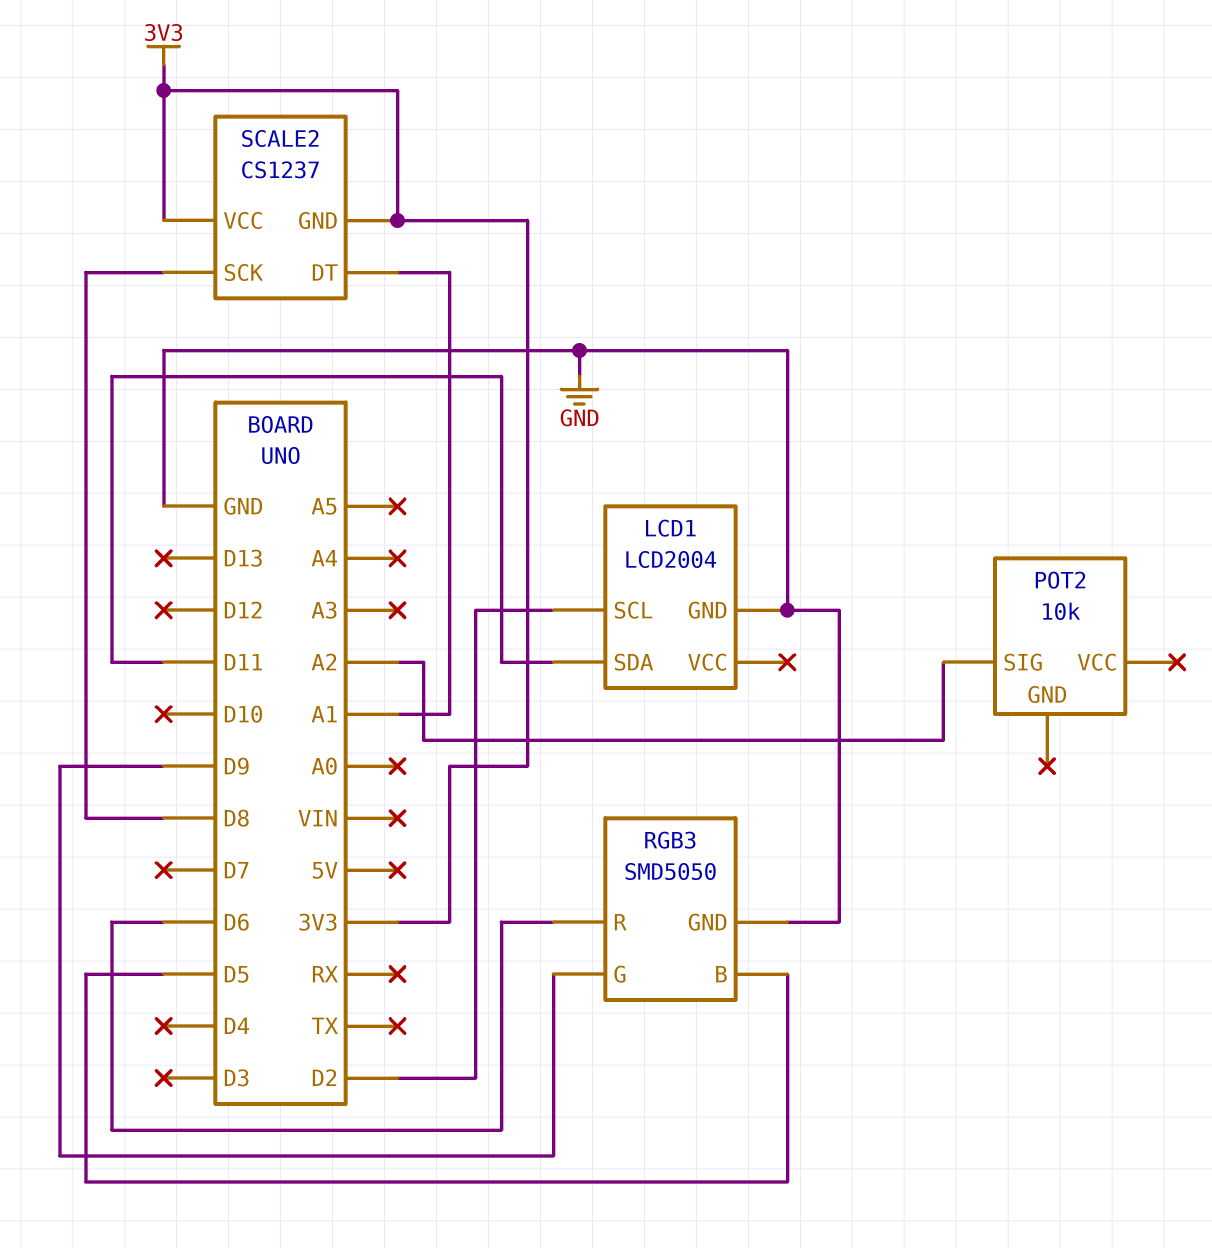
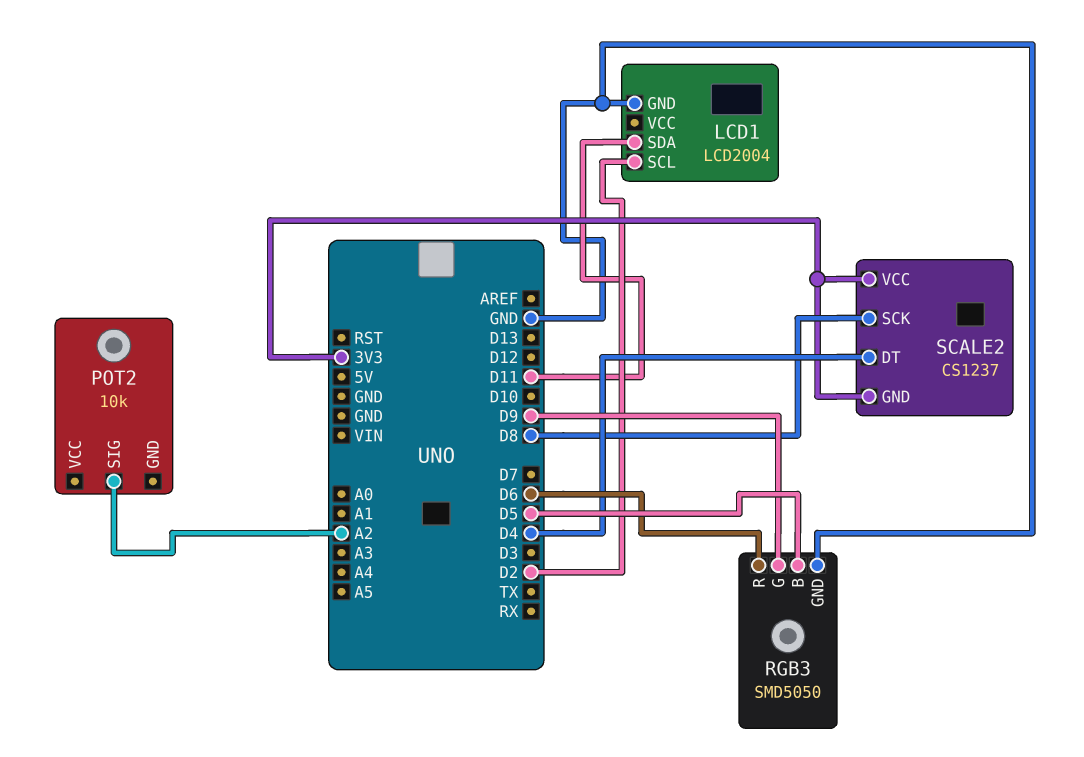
SCALE2 pin DT: A1 -> D4

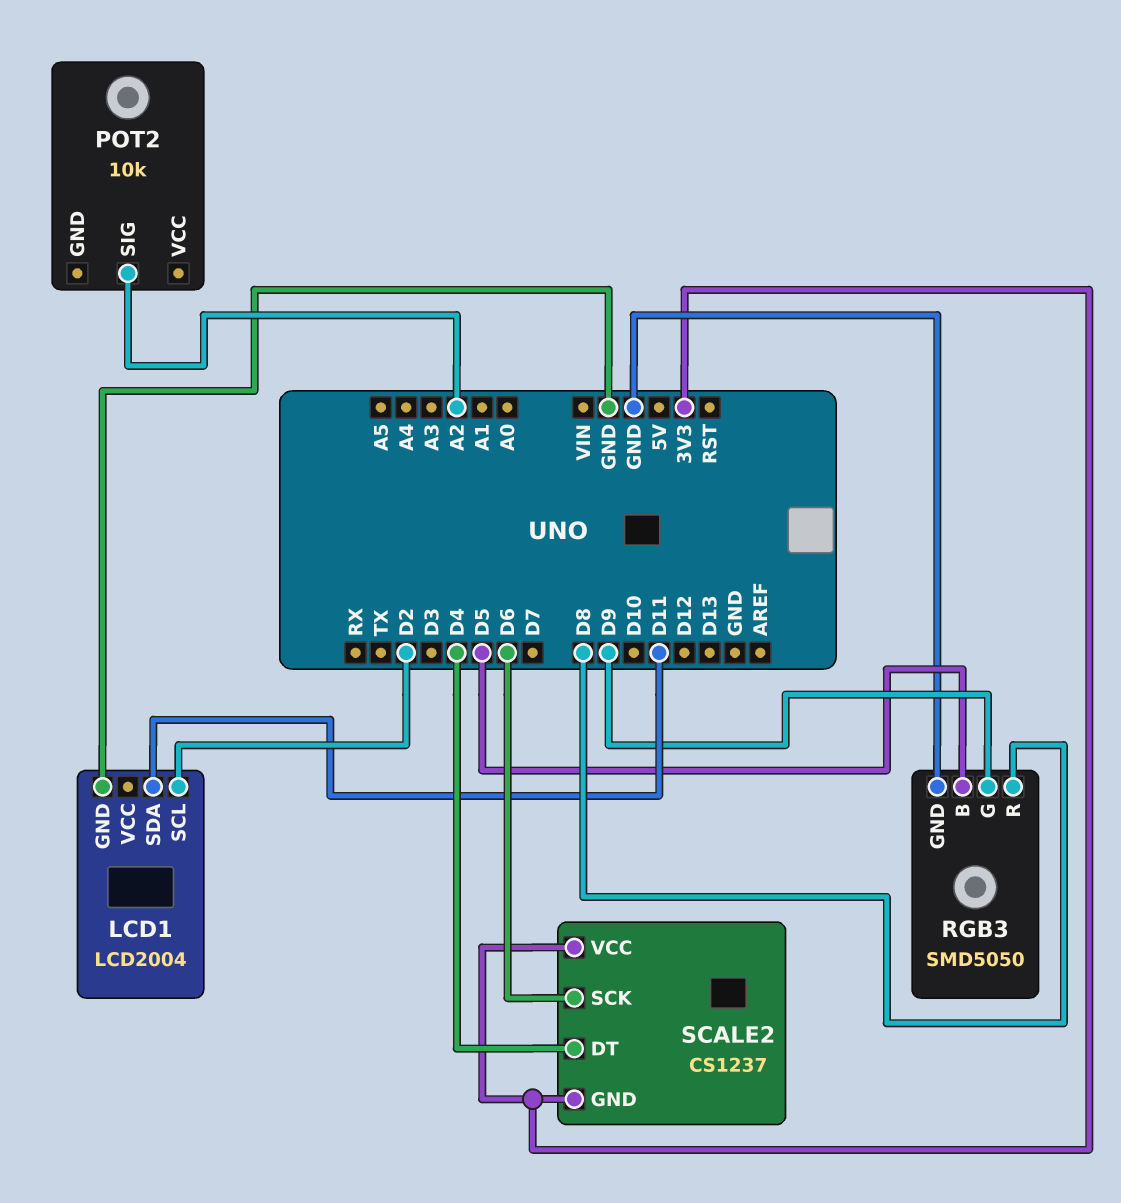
RGB3 pin R: D6 -> D8
SCALE2 pin SCK: D8 -> D6

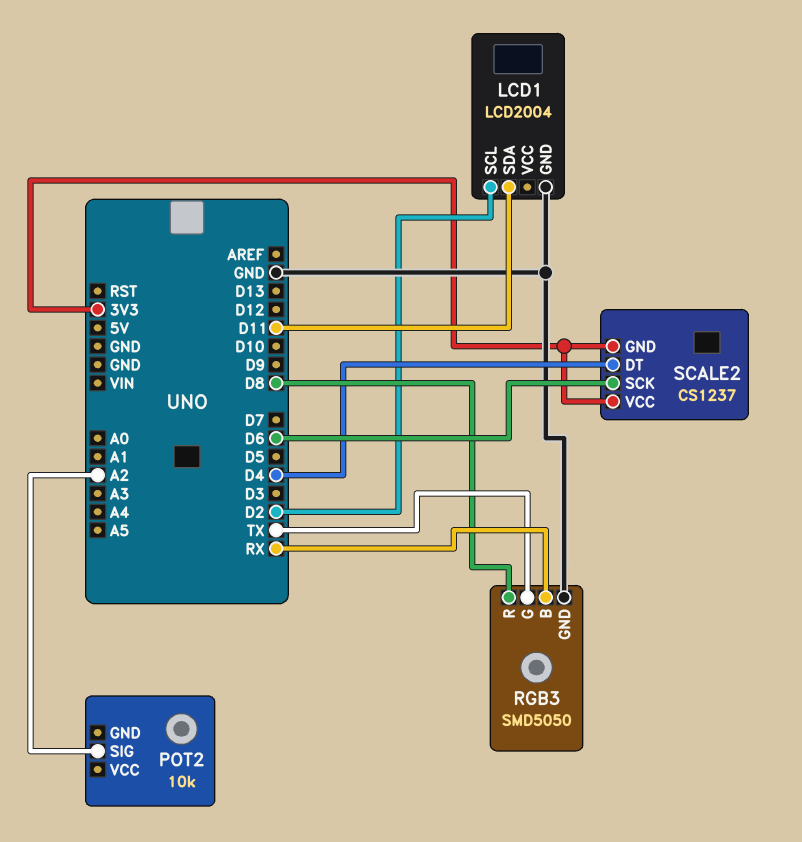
RGB3 pin B: D5 -> RX
RGB3 pin G: D9 -> TX

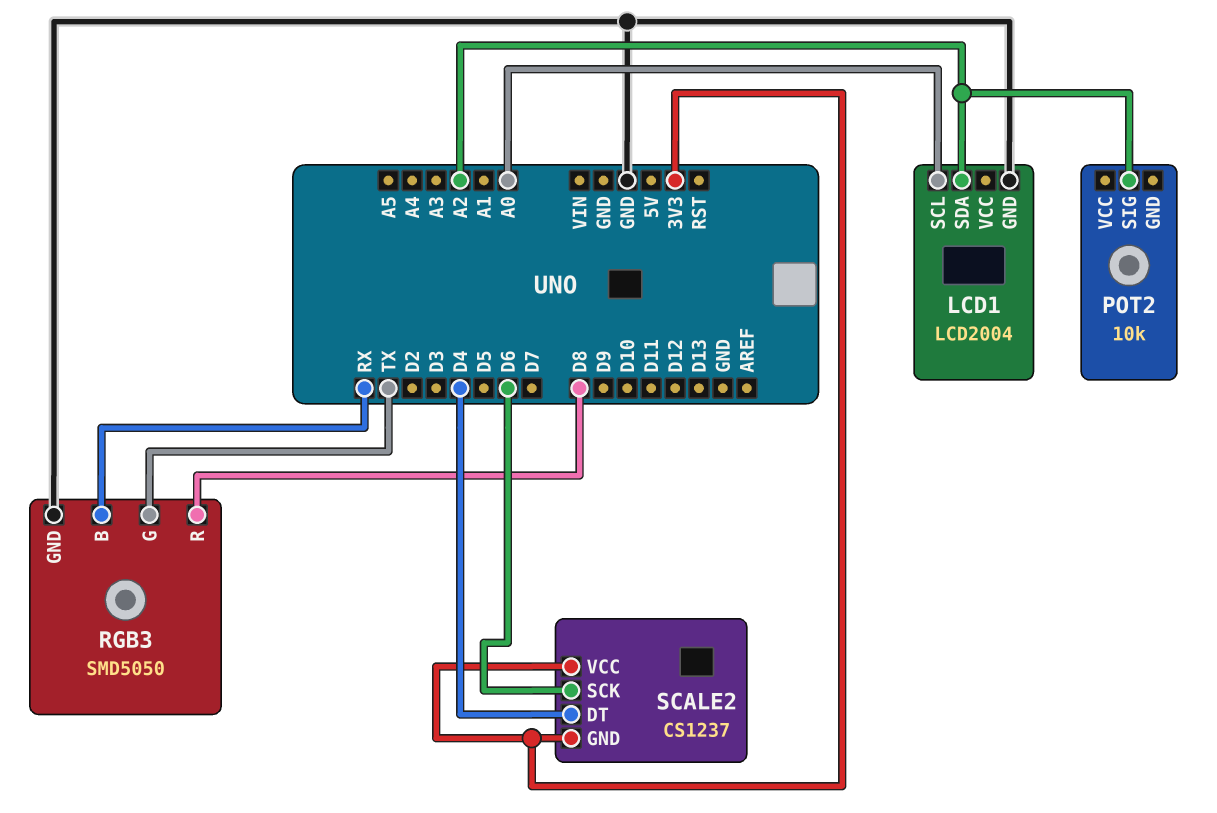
LCD1 pin SCL: D2 -> A0
LCD1 pin SDA: D11 -> A2

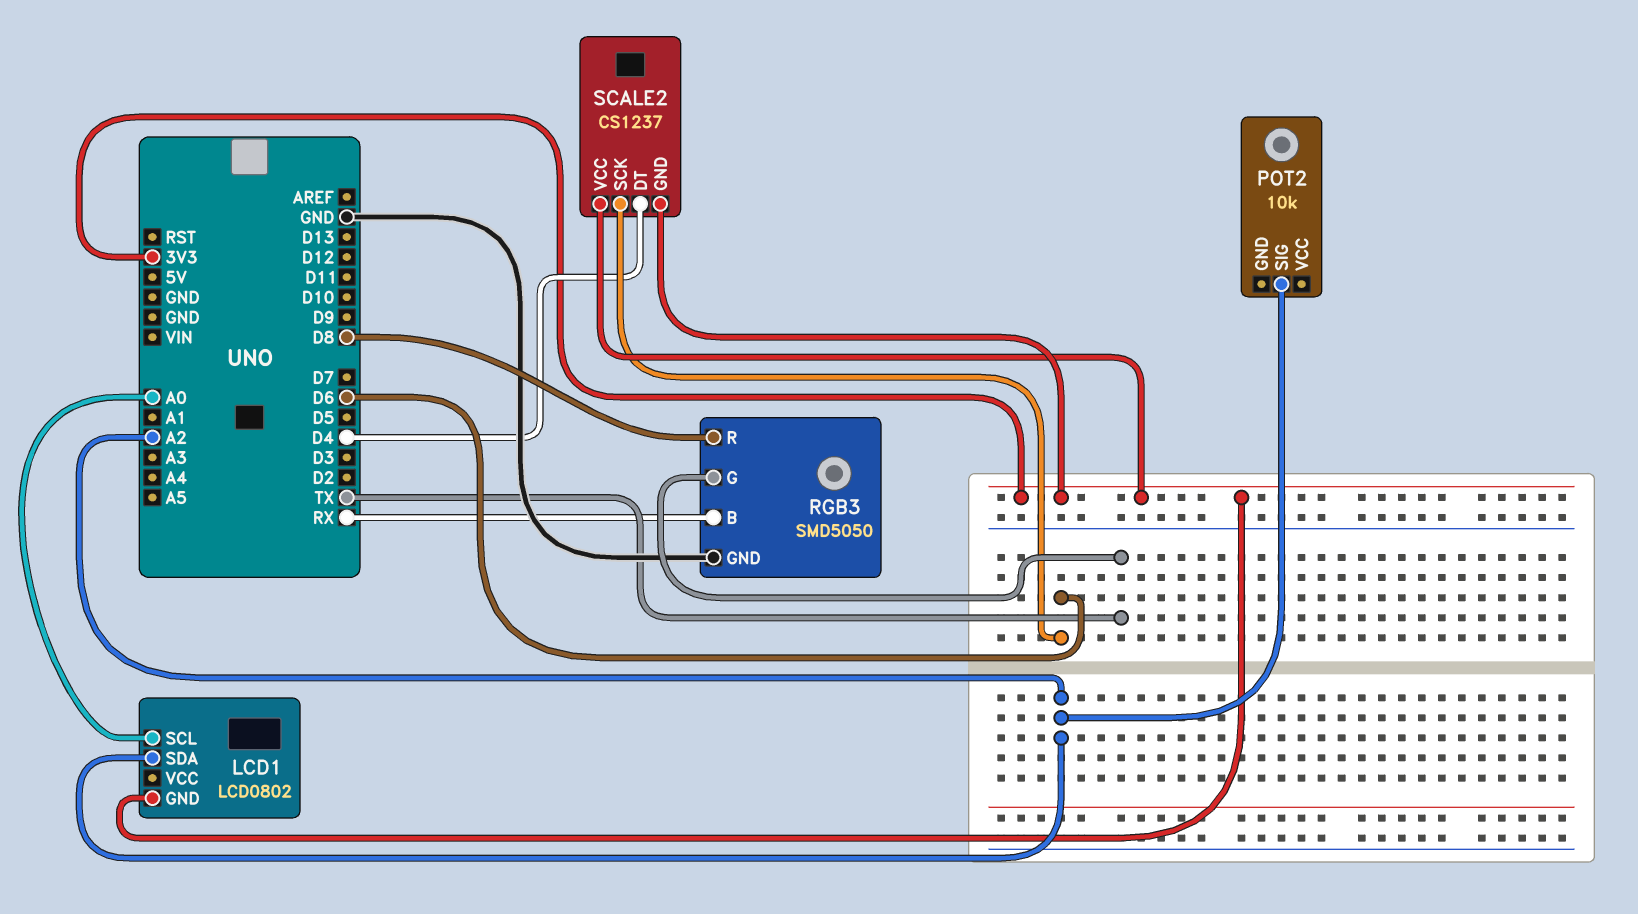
LCD1: LCD2004 -> LCD0802
LCD1 pin GND: GND -> 3V3

